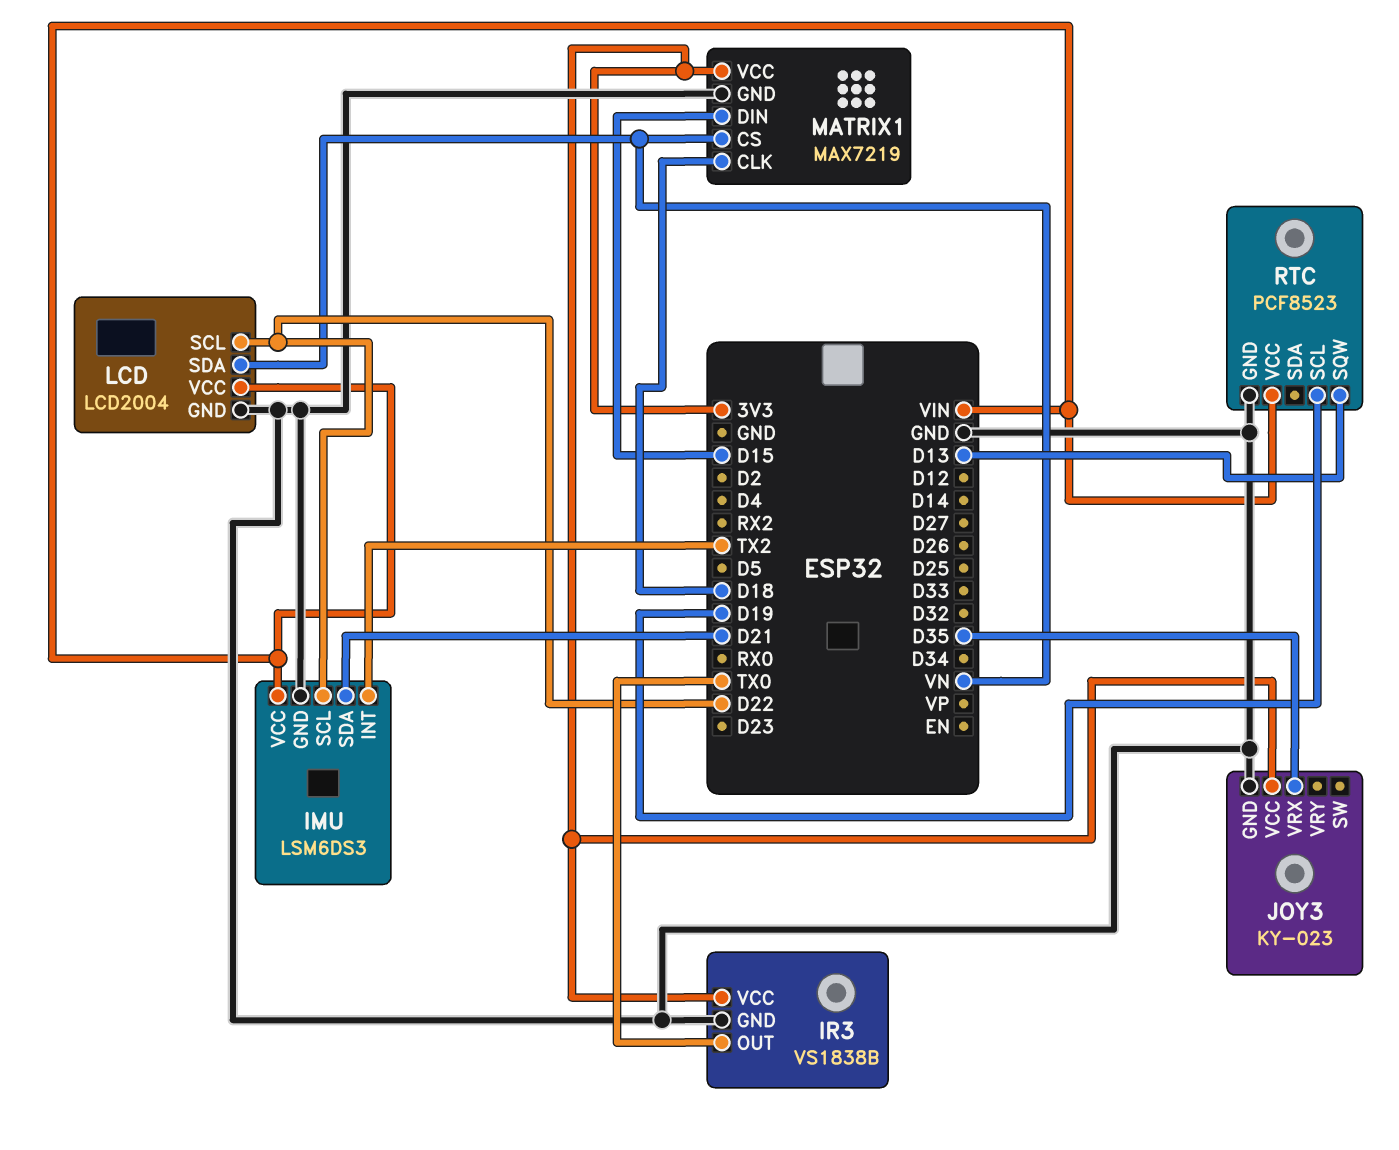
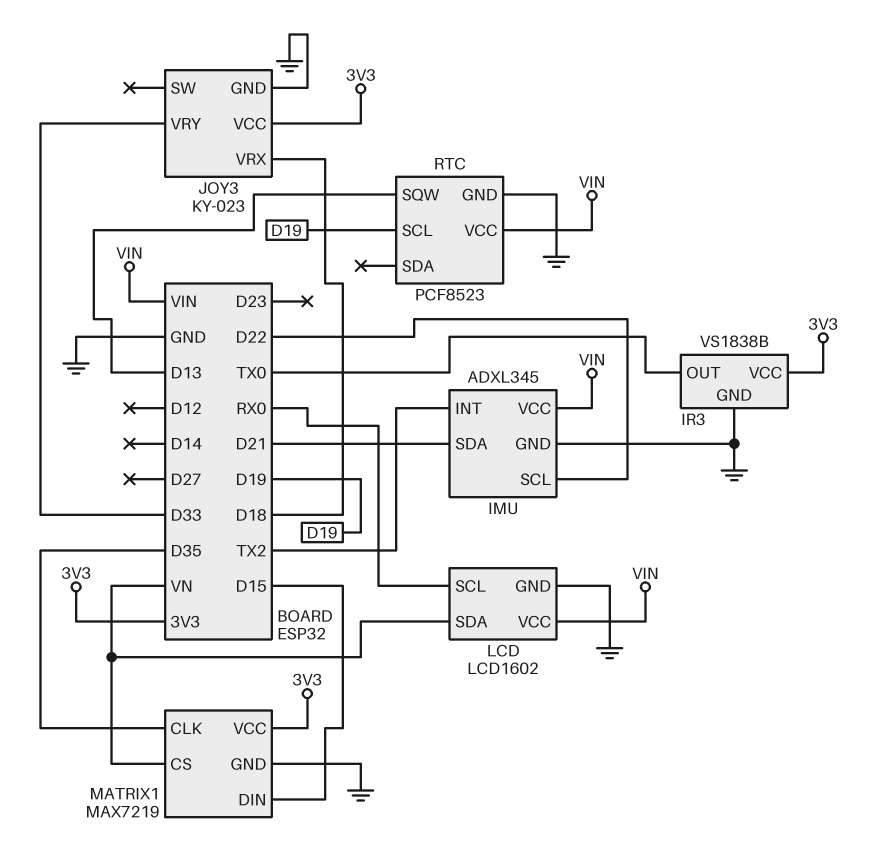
IMU: LSM6DS3 -> ADXL345
JOY3 pin VRX: D35 -> D18
JOY3 pin VRY: none -> D33
LCD: LCD2004 -> LCD1602
LCD pin SCL: D22 -> RX0
MATRIX1 pin CLK: D18 -> D35

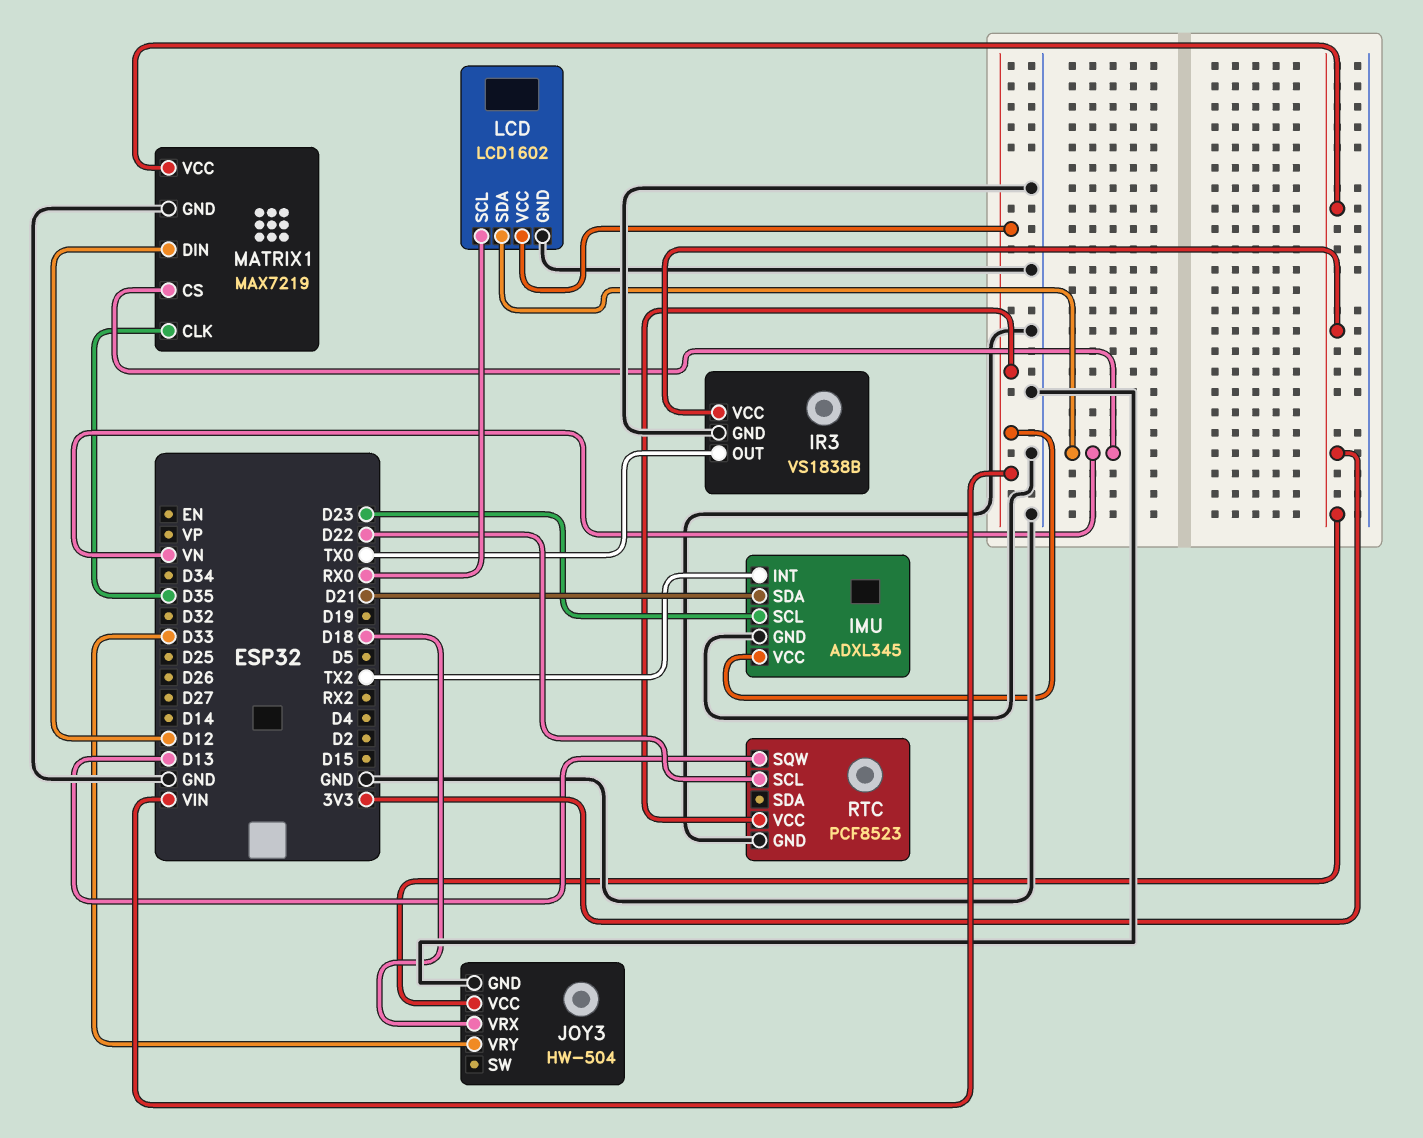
IMU pin SCL: D22 -> D23
JOY3: KY-023 -> HW-504
MATRIX1 pin DIN: D15 -> D12
RTC pin SCL: D19 -> D22

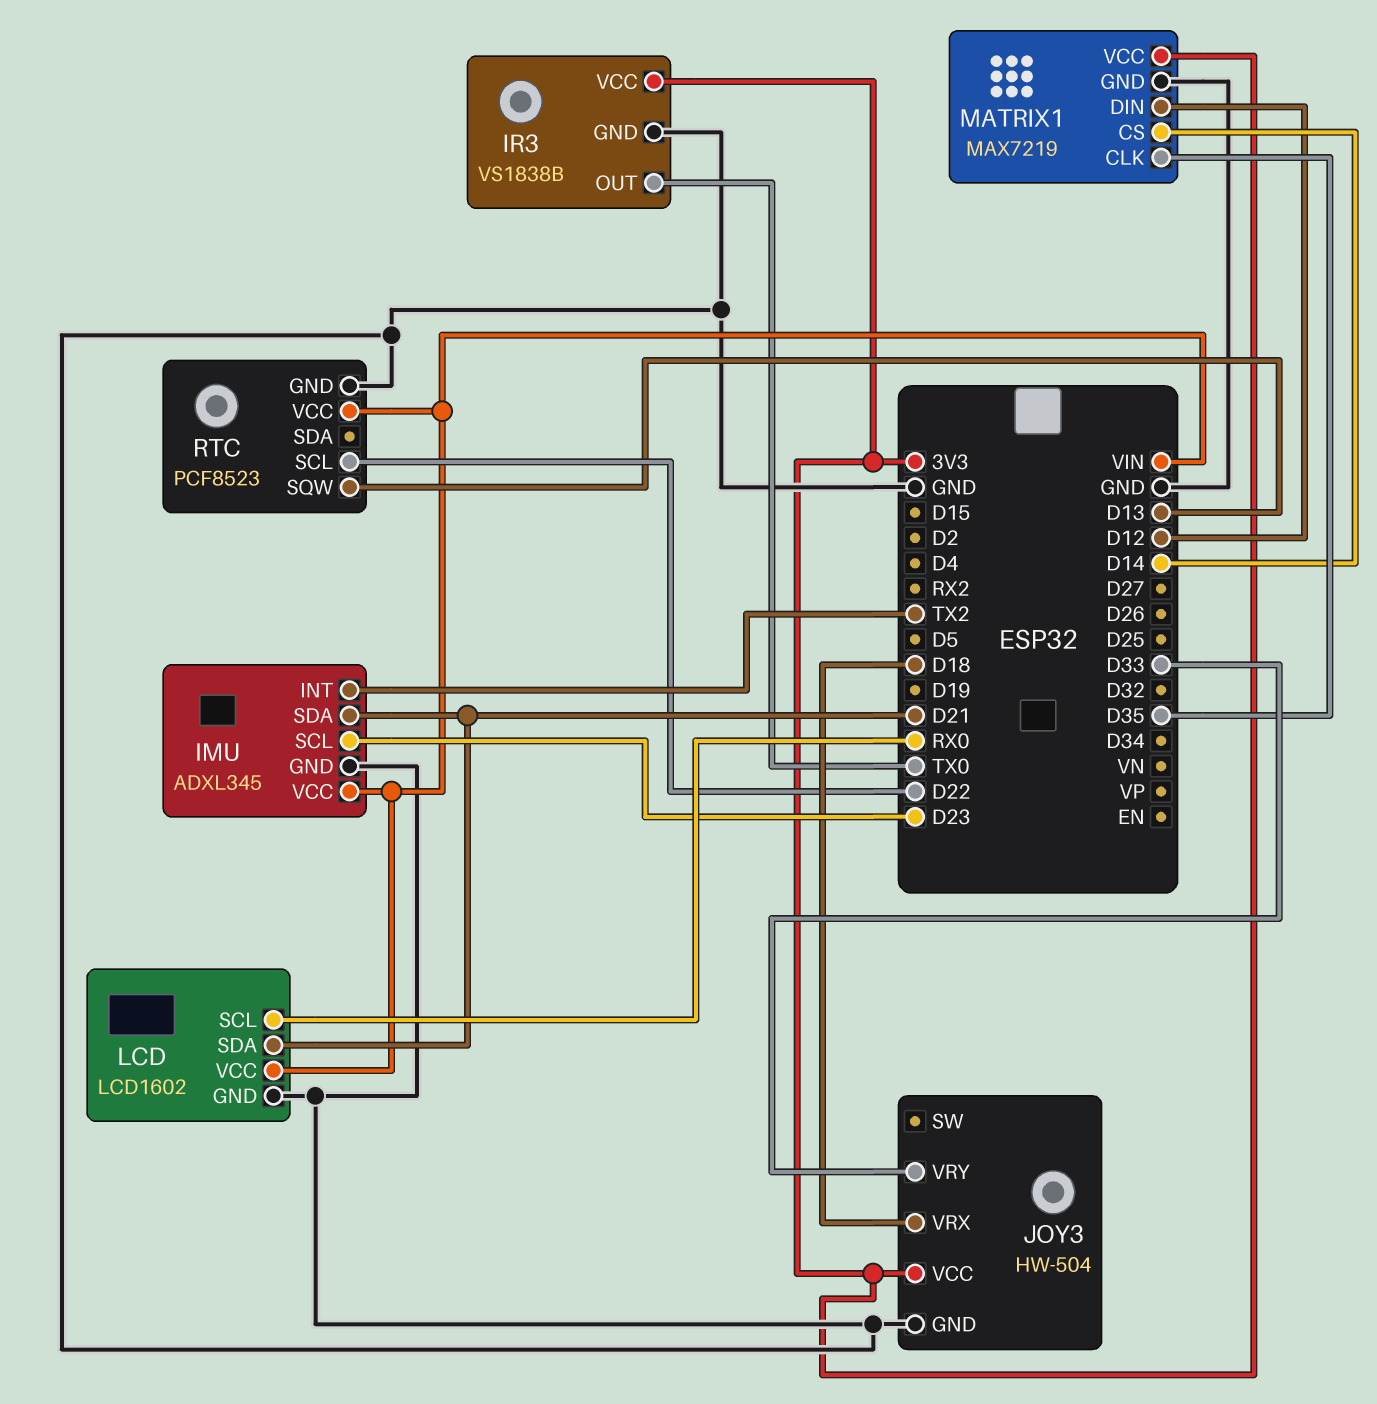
LCD pin SDA: VN -> D21
MATRIX1 pin CS: VN -> D14

